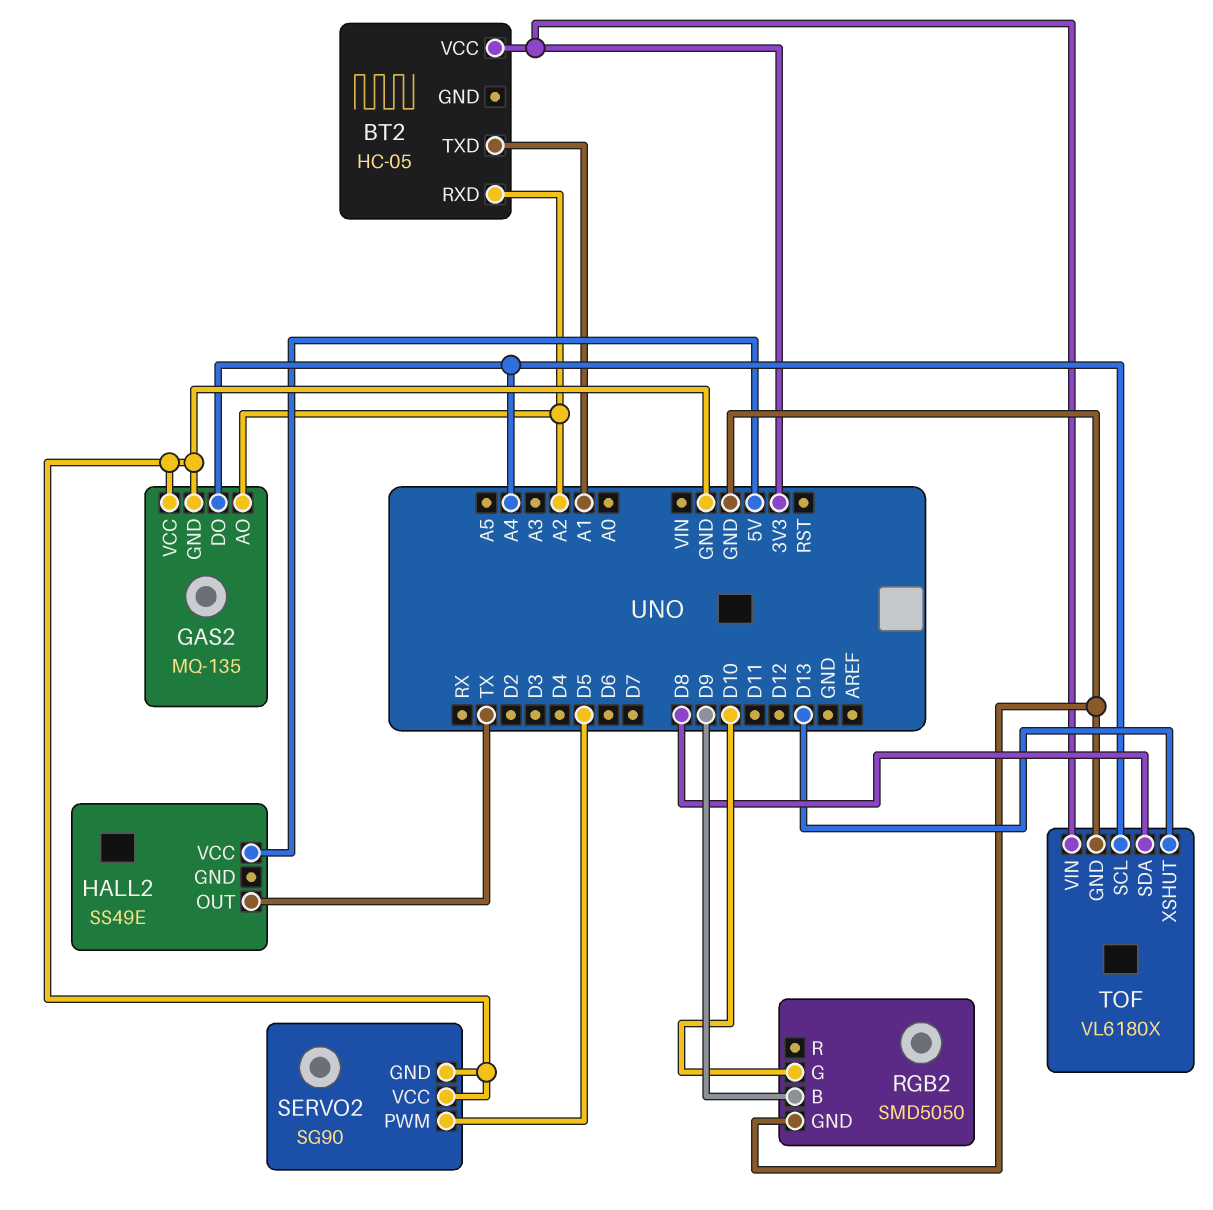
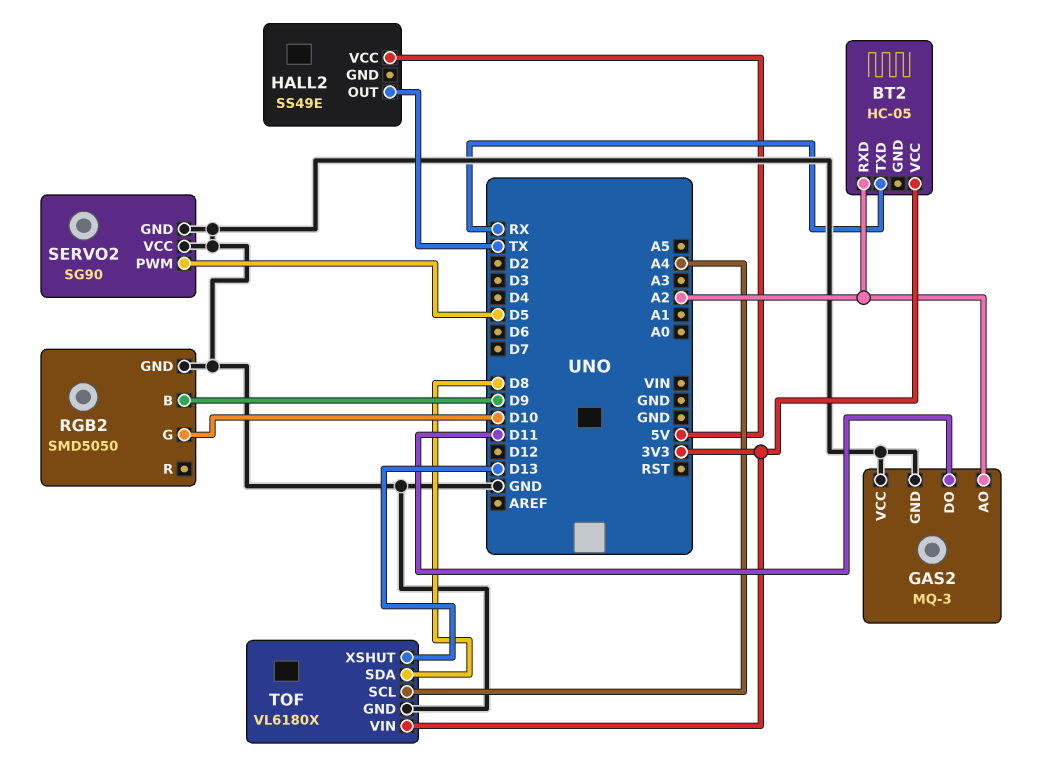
BT2 pin TXD: A1 -> RX
GAS2: MQ-135 -> MQ-3
GAS2 pin DO: A4 -> D11

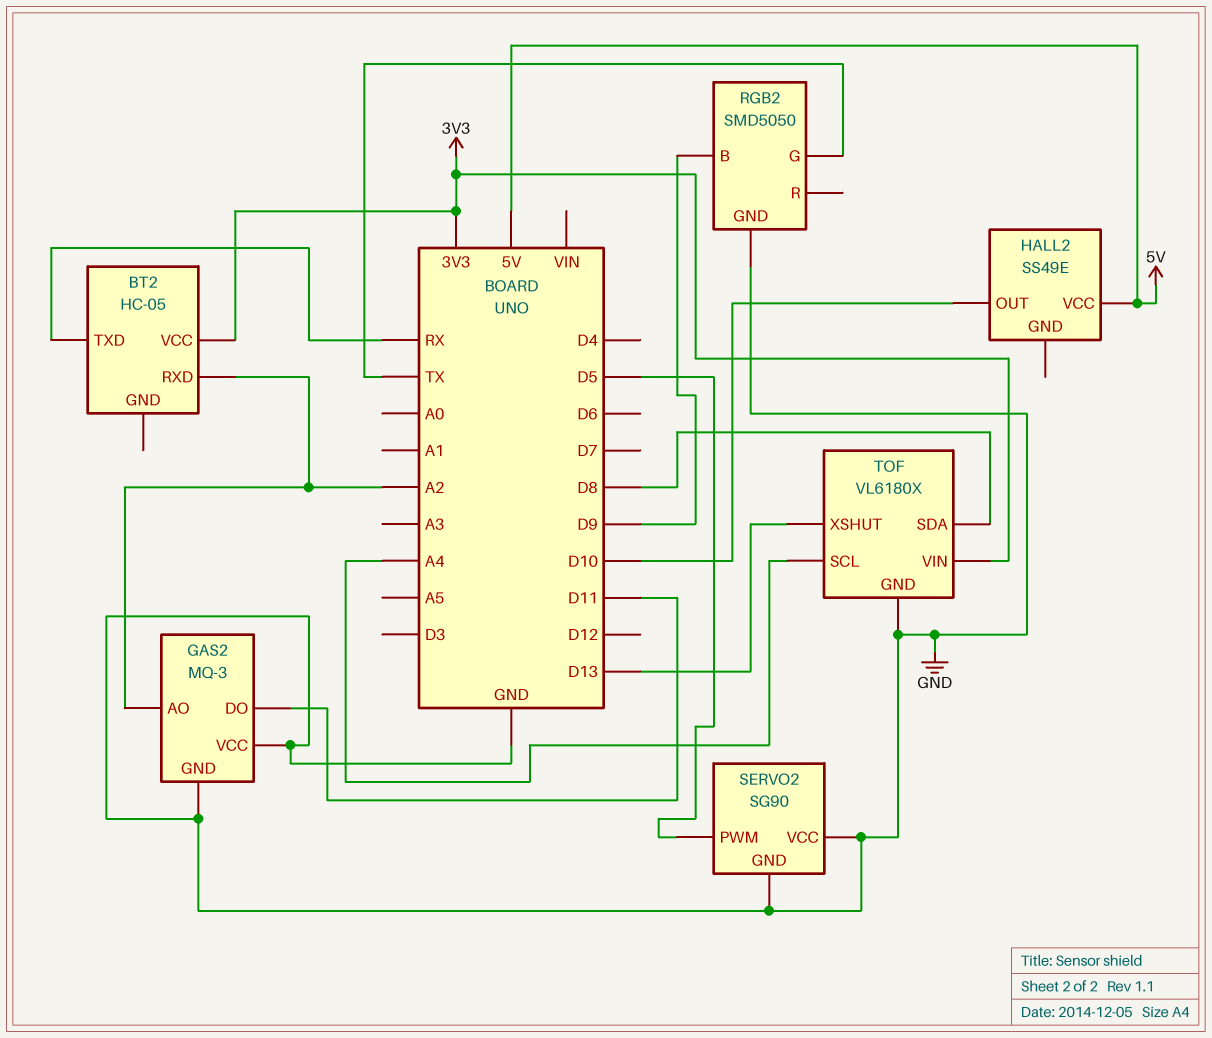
HALL2 pin OUT: TX -> D10
RGB2 pin G: D10 -> TX

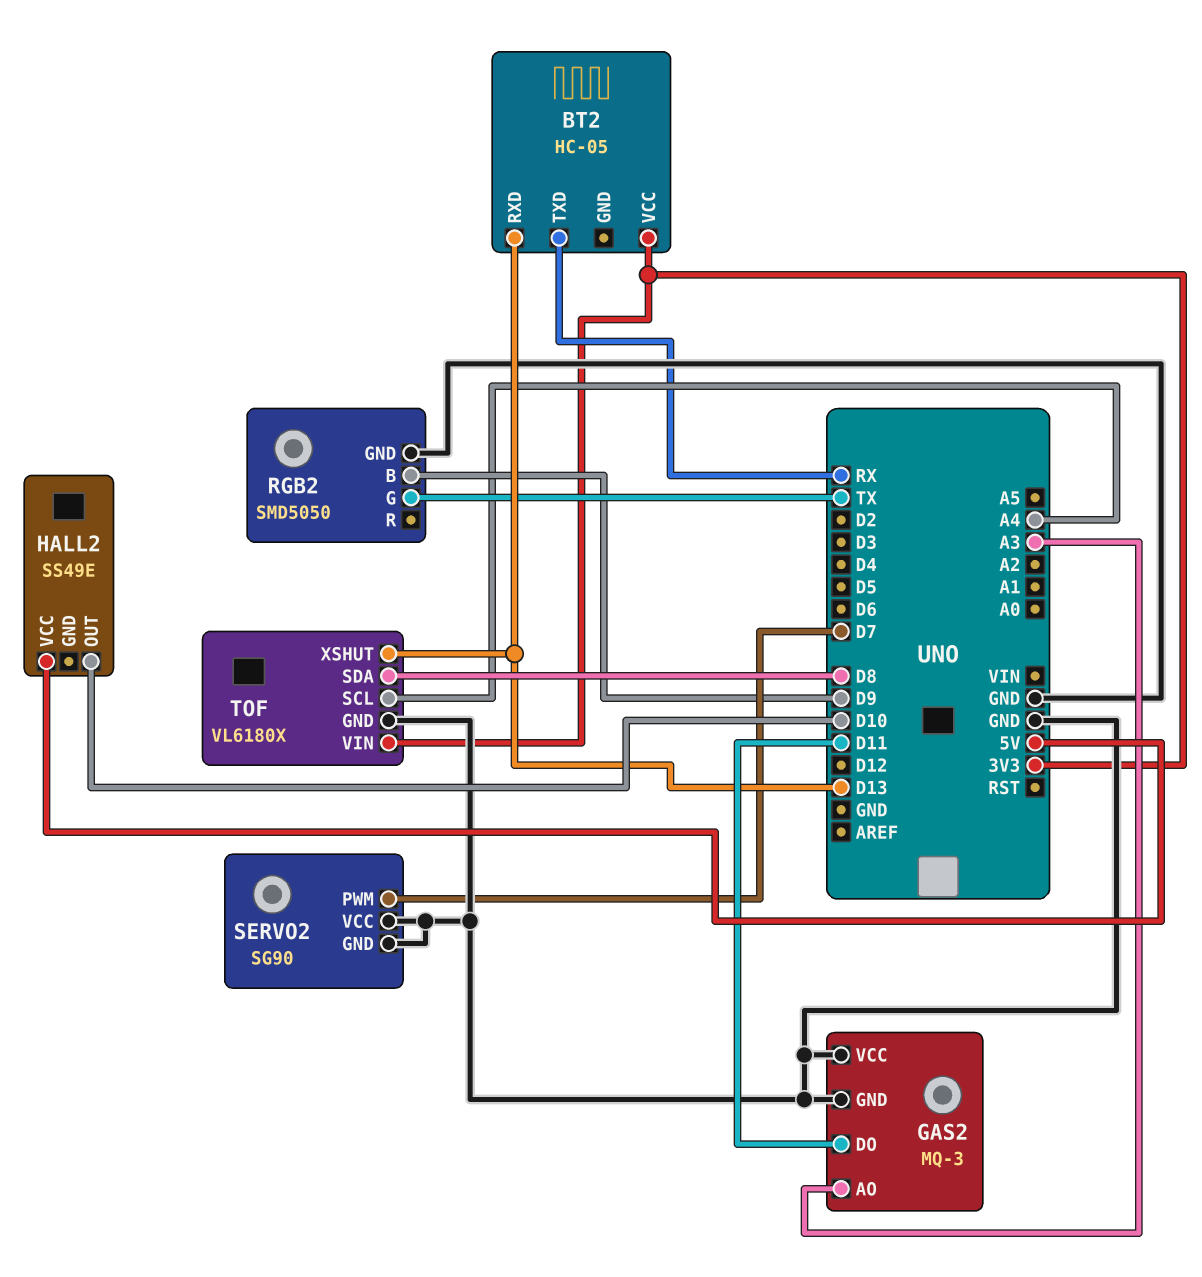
BT2 pin RXD: A2 -> D13
GAS2 pin AO: A2 -> A3
SERVO2 pin PWM: D5 -> D7

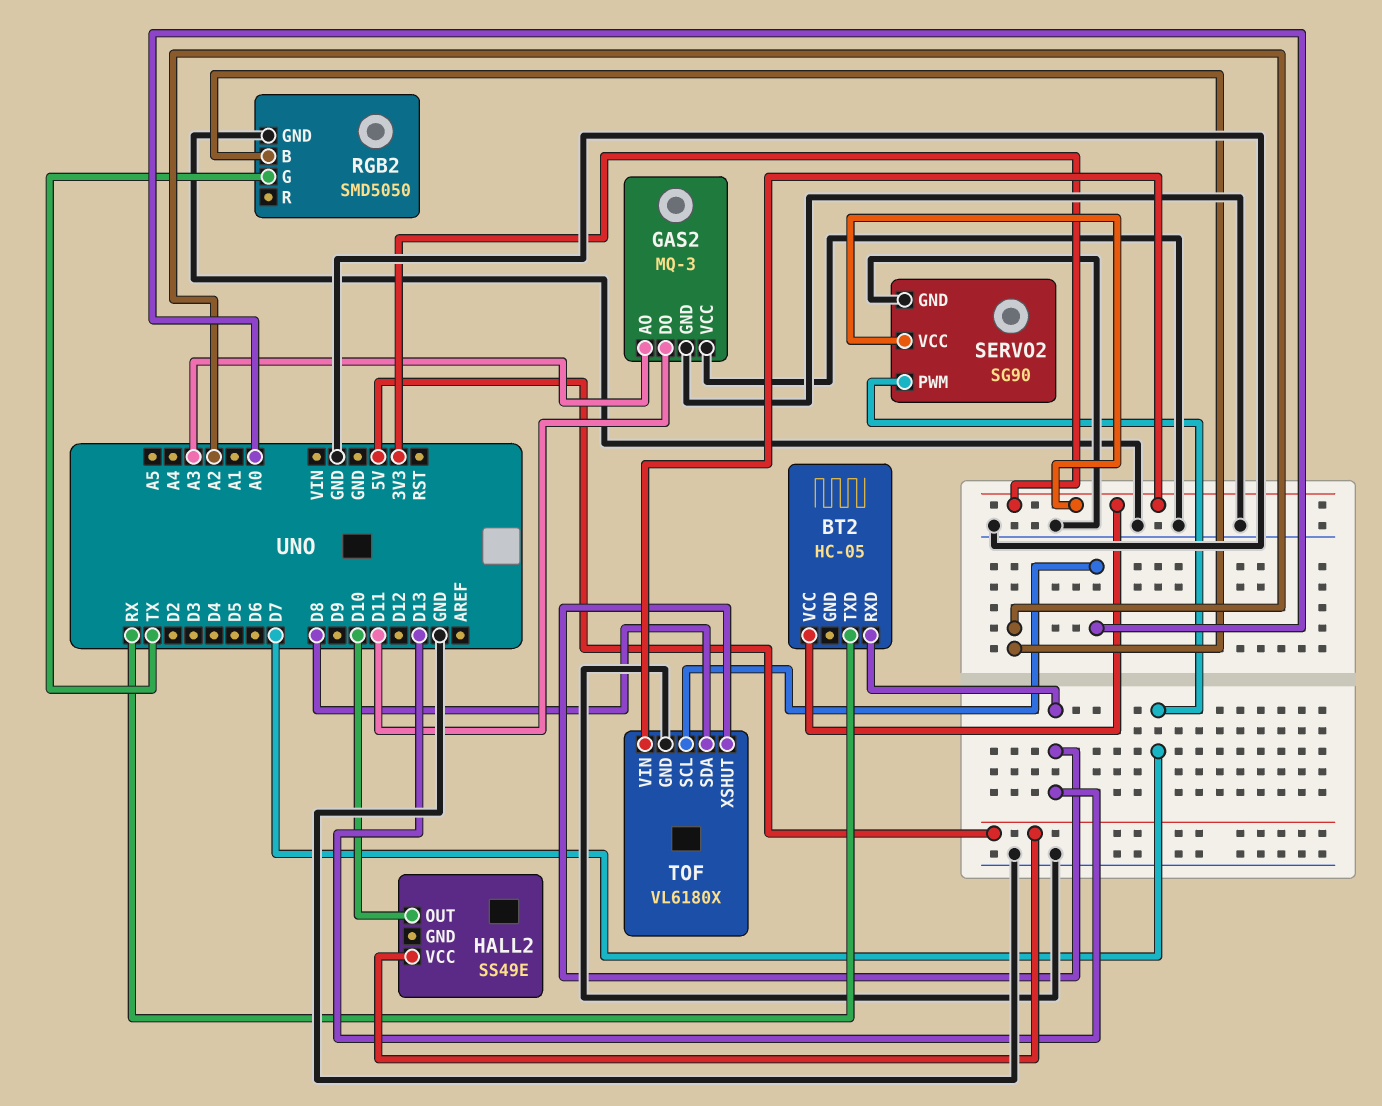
RGB2 pin B: D9 -> A2
SERVO2 pin VCC: GND -> 3V3
TOF pin SCL: A4 -> A0

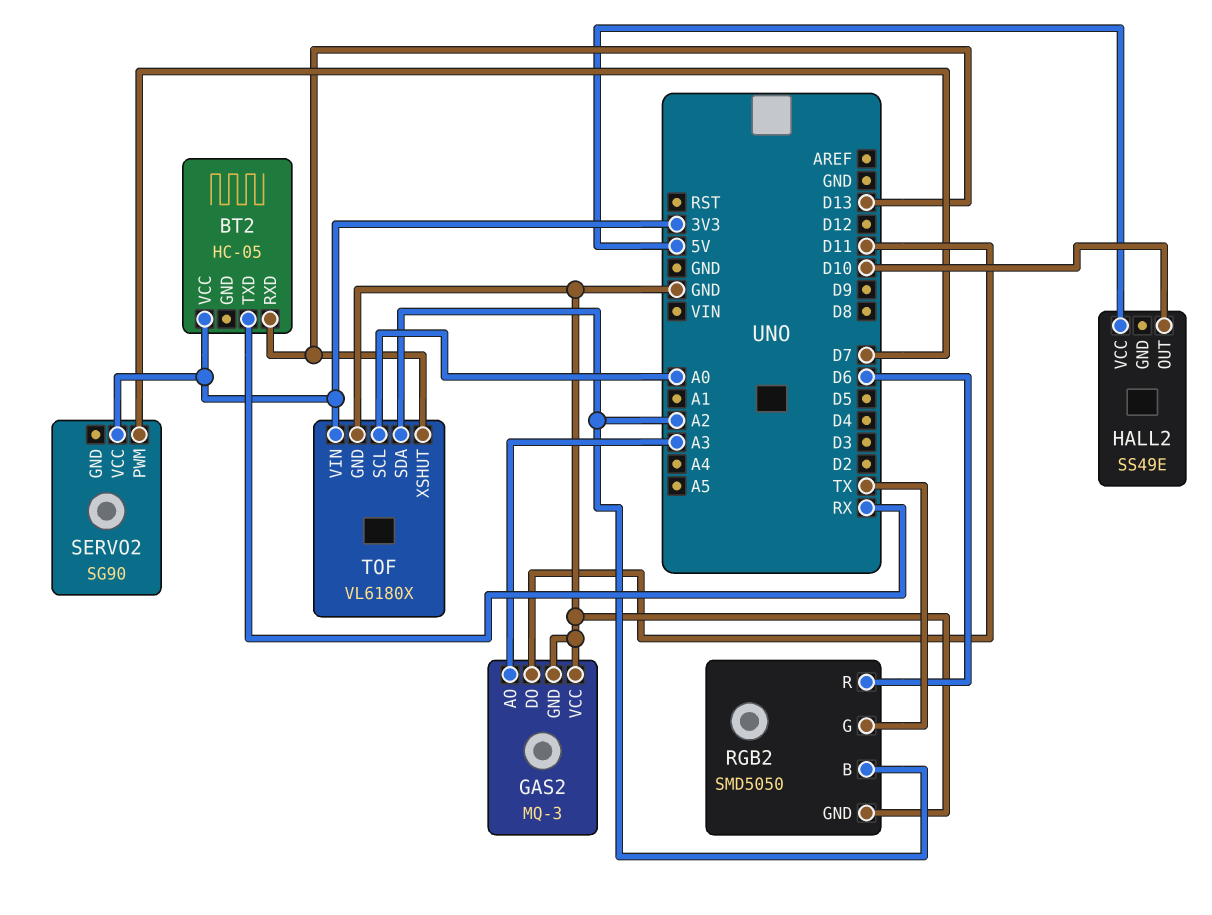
RGB2 pin R: none -> D6
SERVO2 pin GND: GND -> none
TOF pin SDA: D8 -> A2

